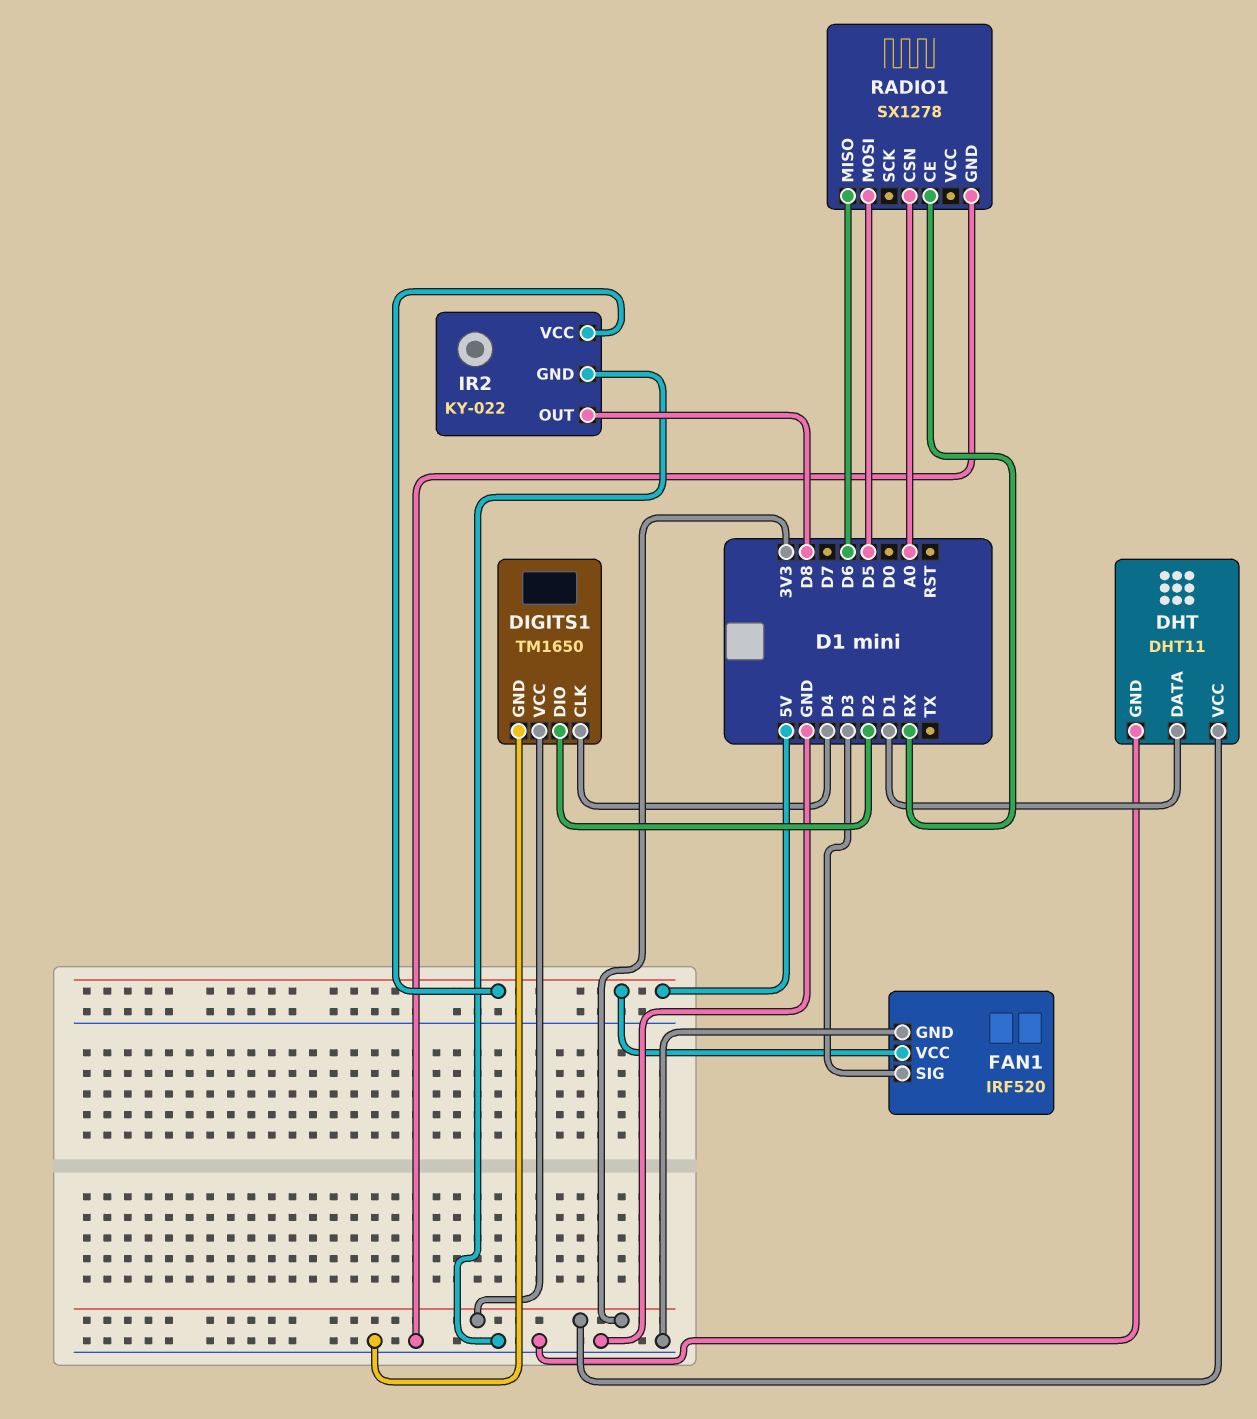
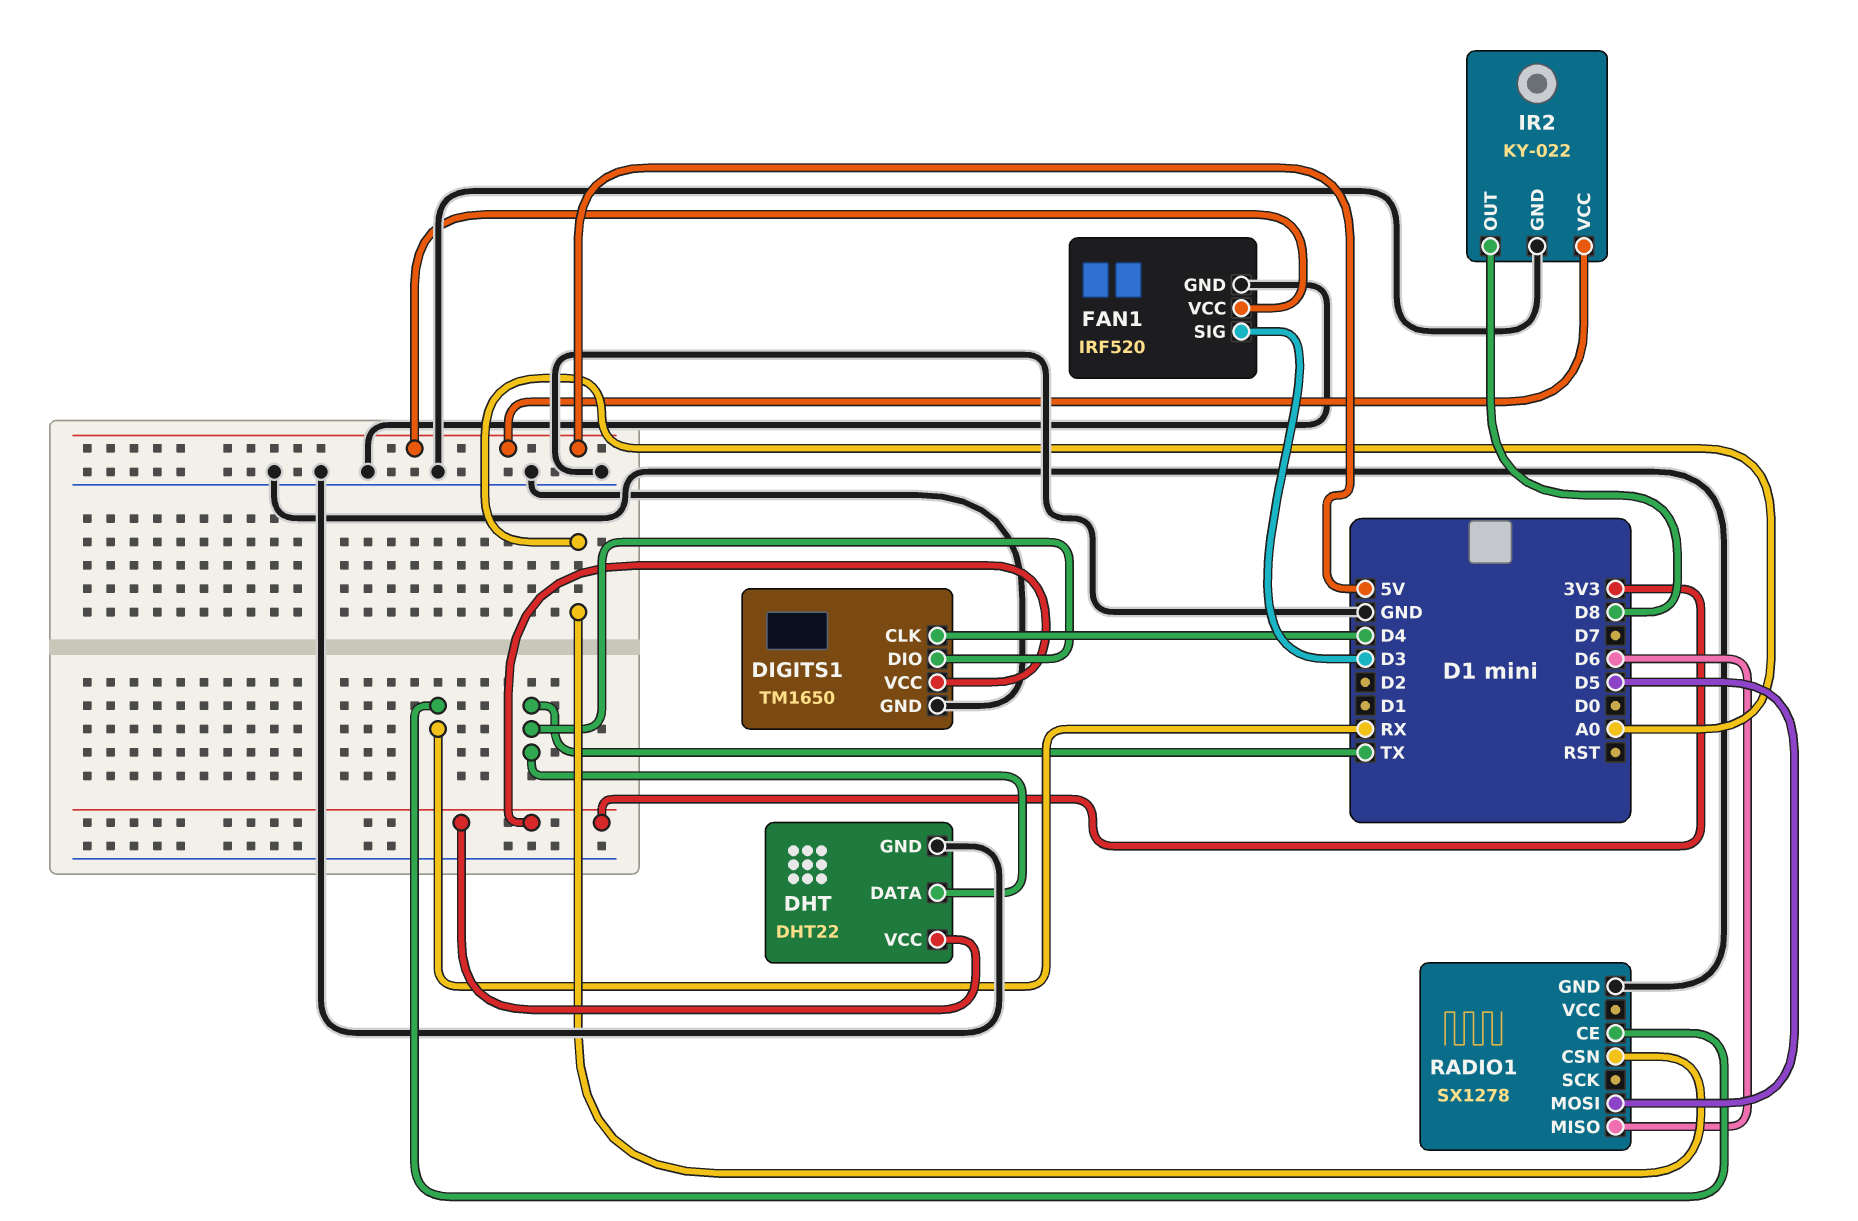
DHT: DHT11 -> DHT22
DHT pin DATA: D1 -> TX
DIGITS1 pin DIO: D2 -> TX

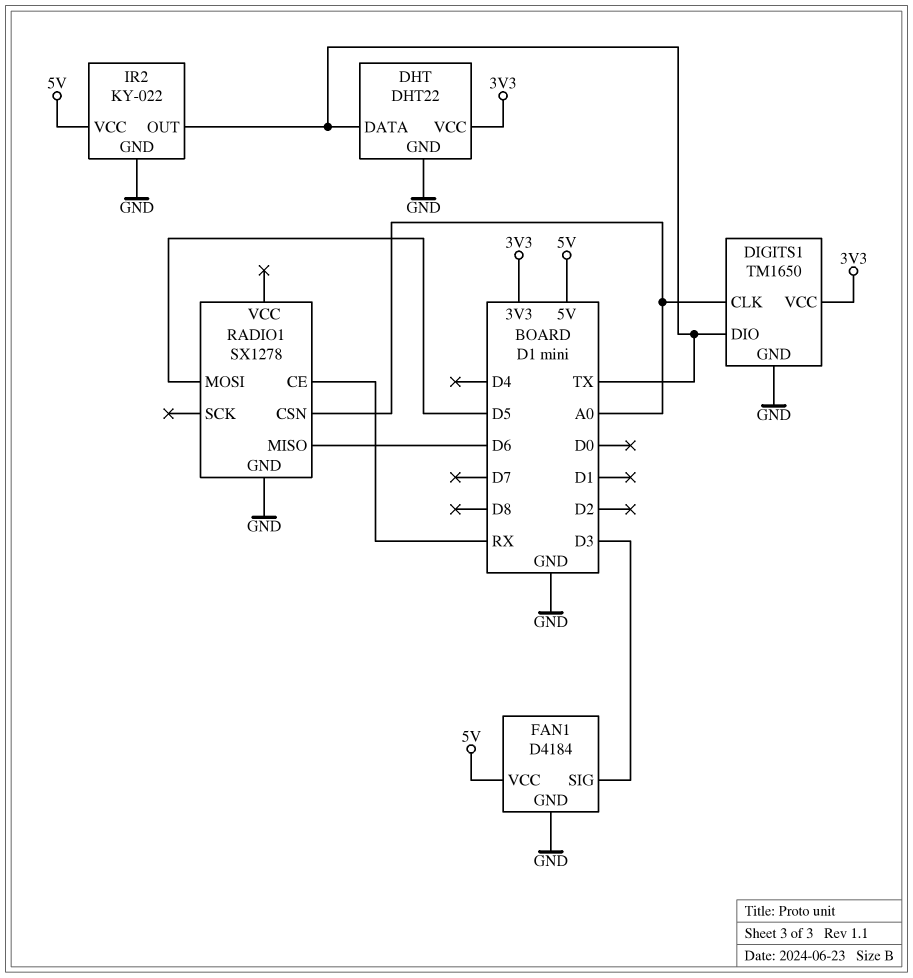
DIGITS1 pin CLK: D4 -> A0
FAN1: IRF520 -> D4184
IR2 pin OUT: D8 -> TX

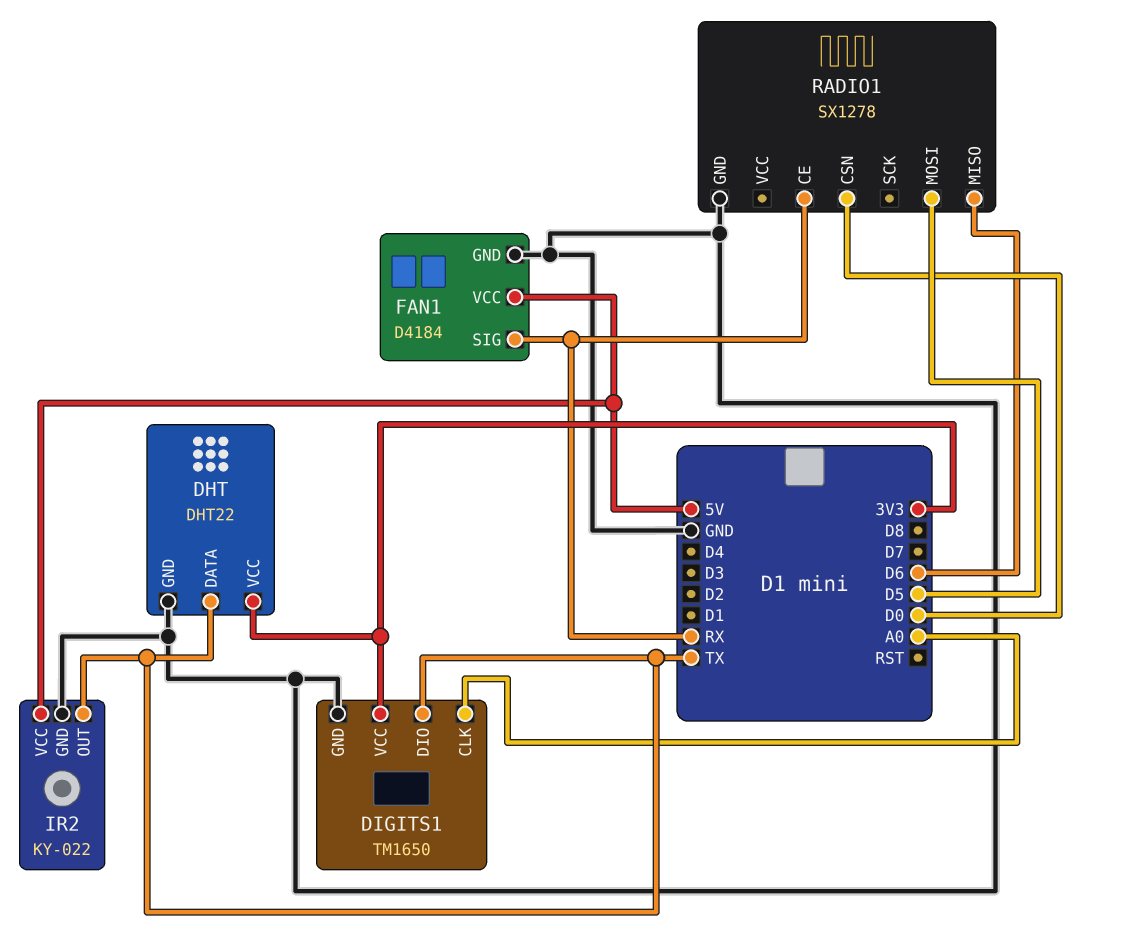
FAN1 pin SIG: D3 -> RX
RADIO1 pin CSN: A0 -> D0

